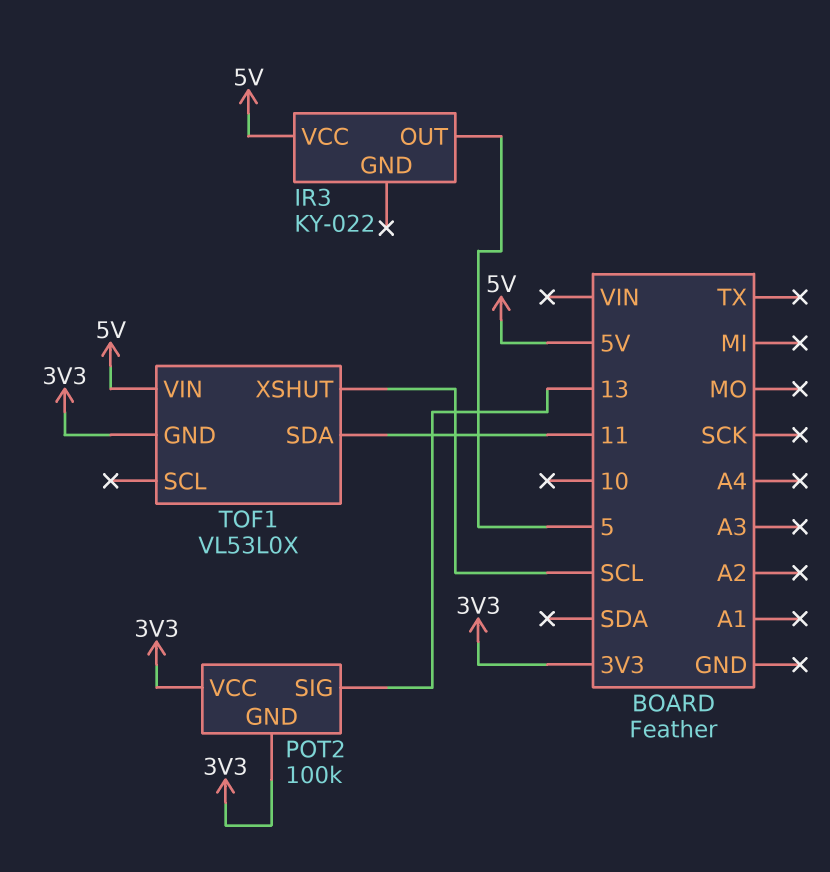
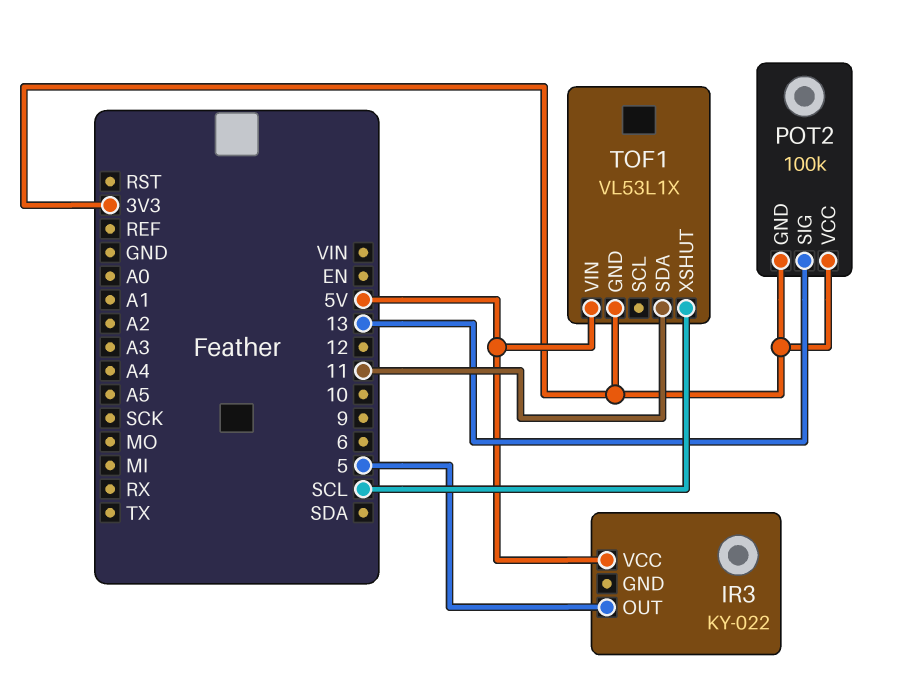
TOF1: VL53L0X -> VL53L1X

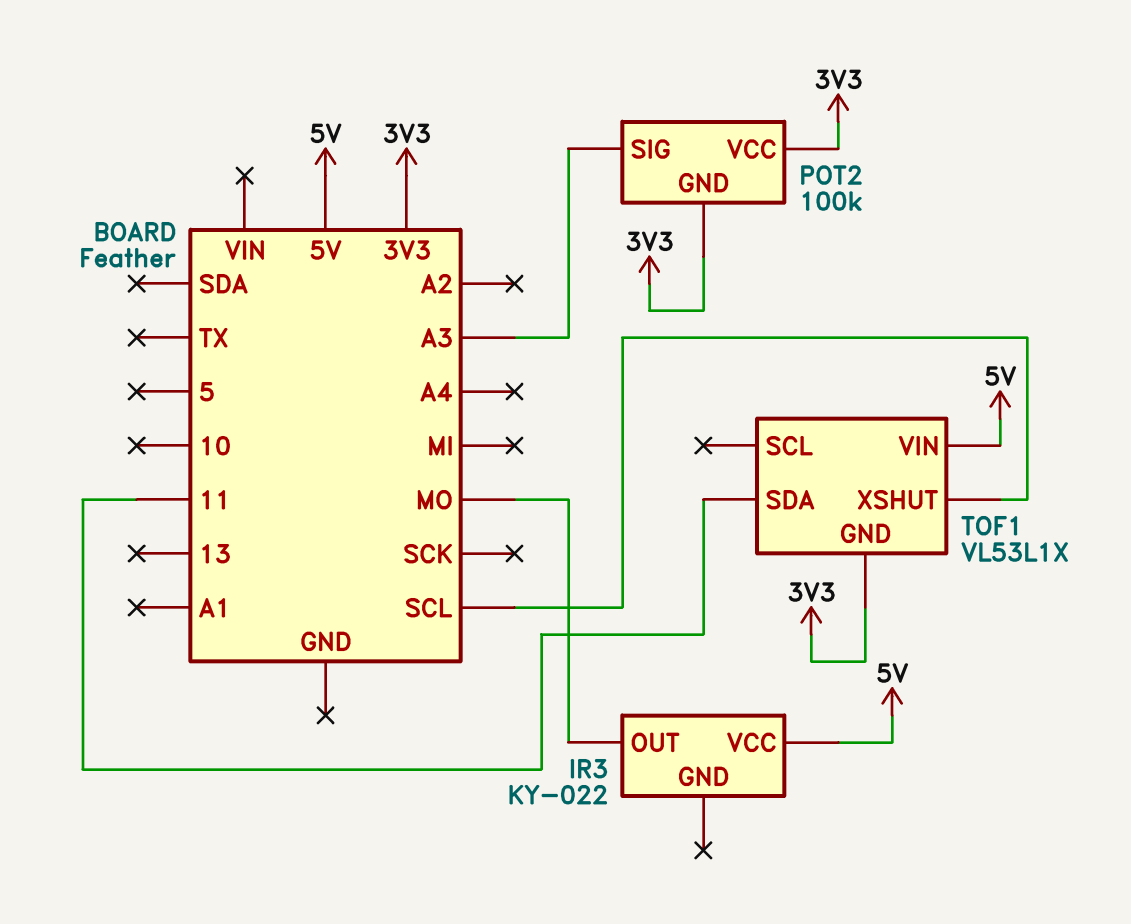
IR3 pin OUT: 5 -> MO
POT2 pin SIG: 13 -> A3

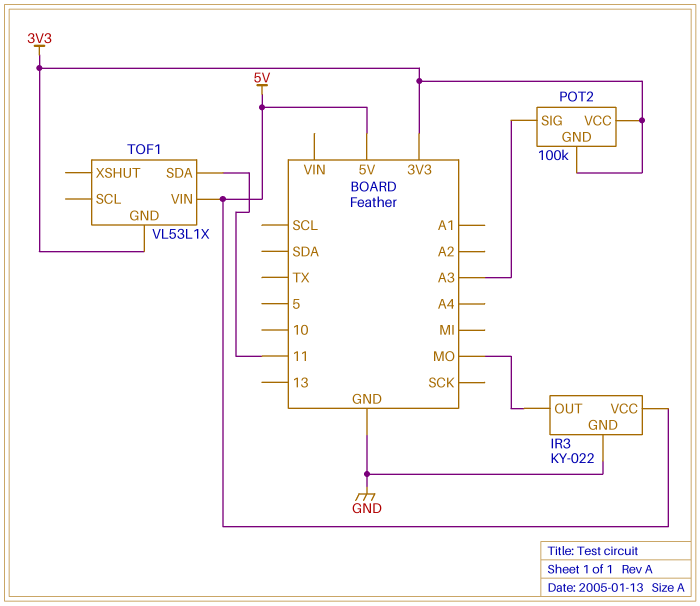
IR3 pin GND: none -> GND
TOF1 pin XSHUT: SCL -> none

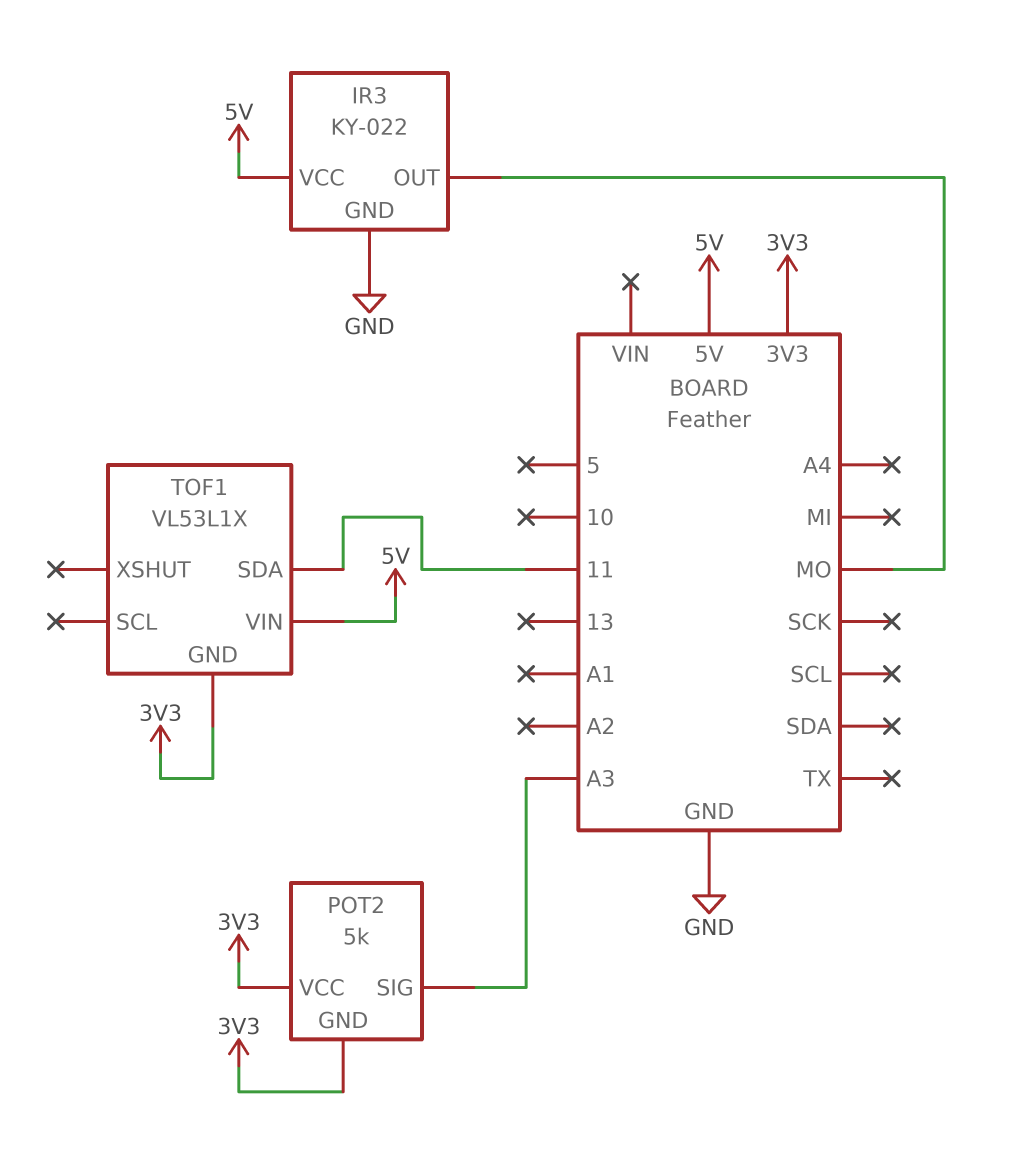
POT2: 100k -> 5k

